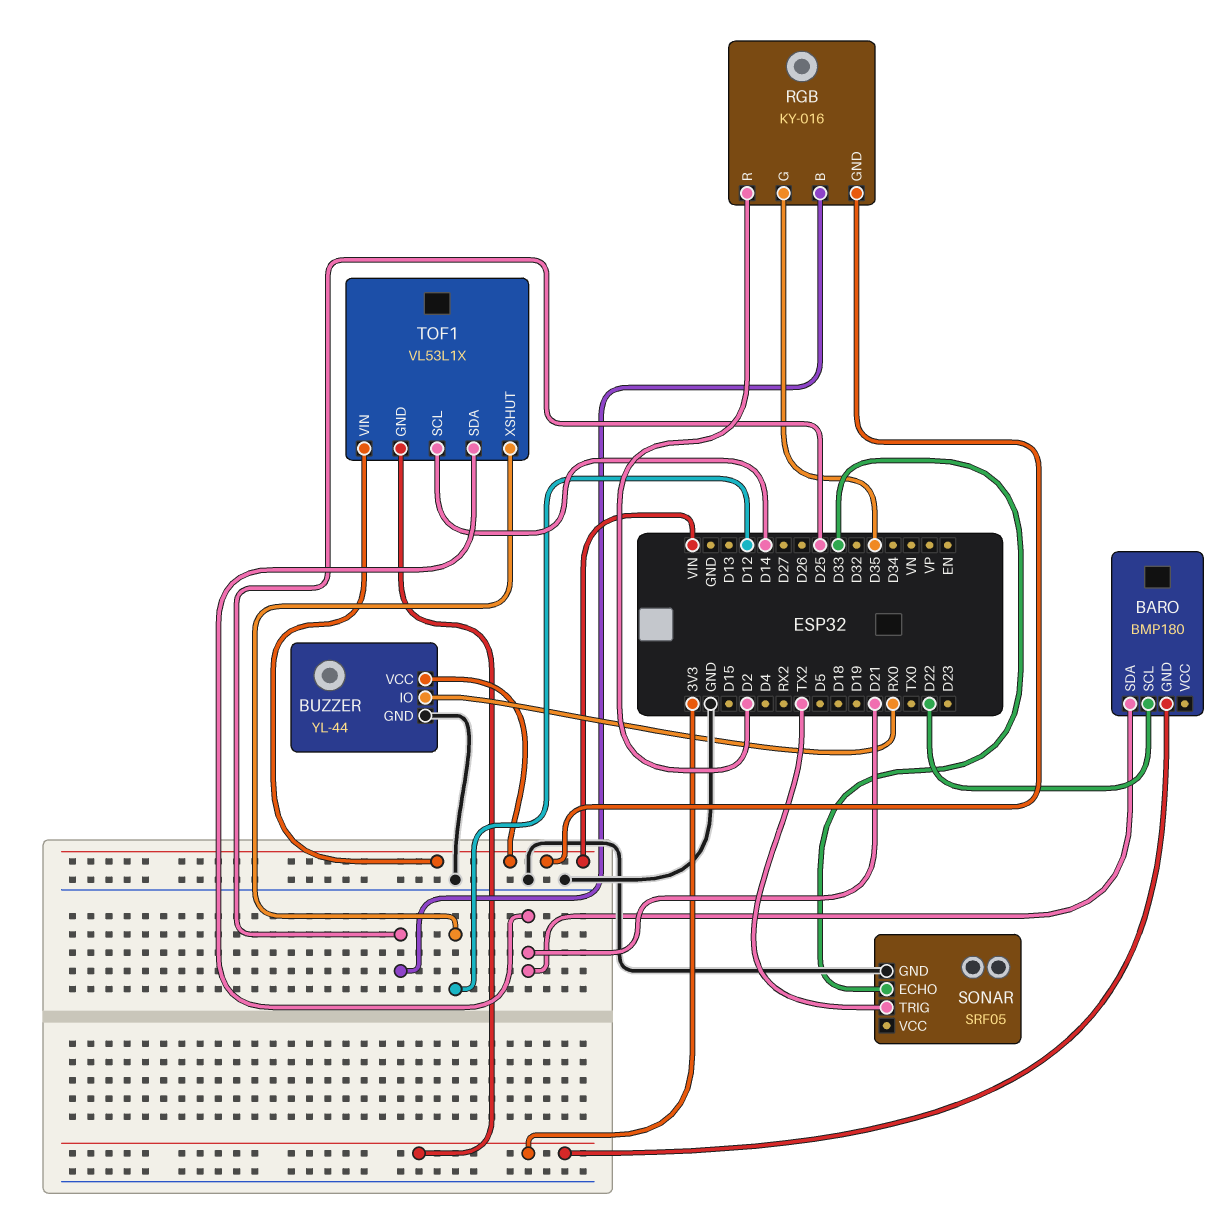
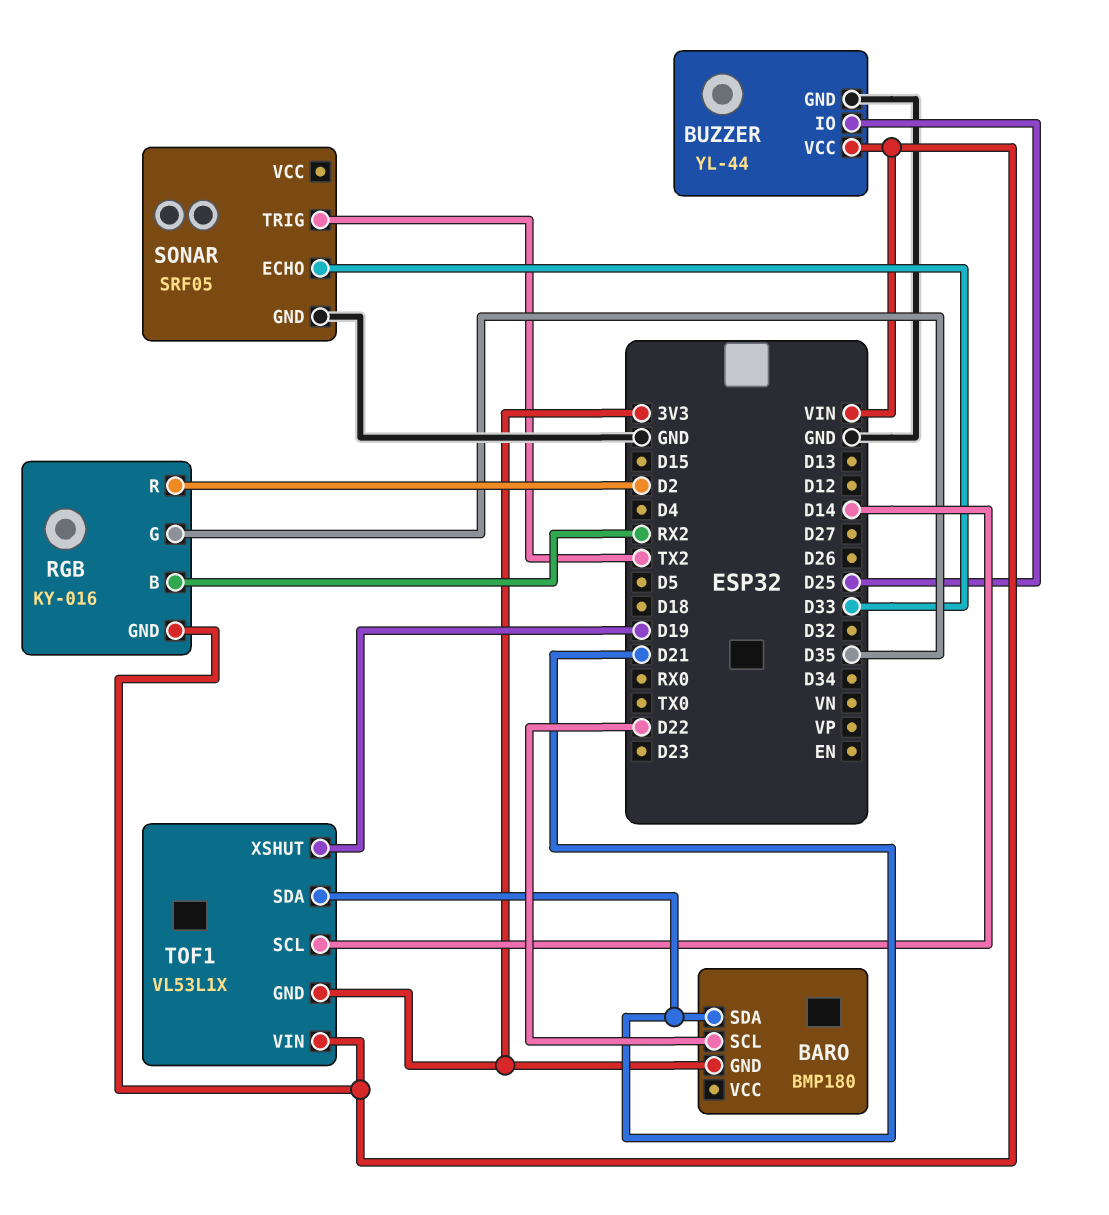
BUZZER pin IO: RX0 -> D25
RGB pin B: D25 -> RX2
TOF1 pin XSHUT: D12 -> D19

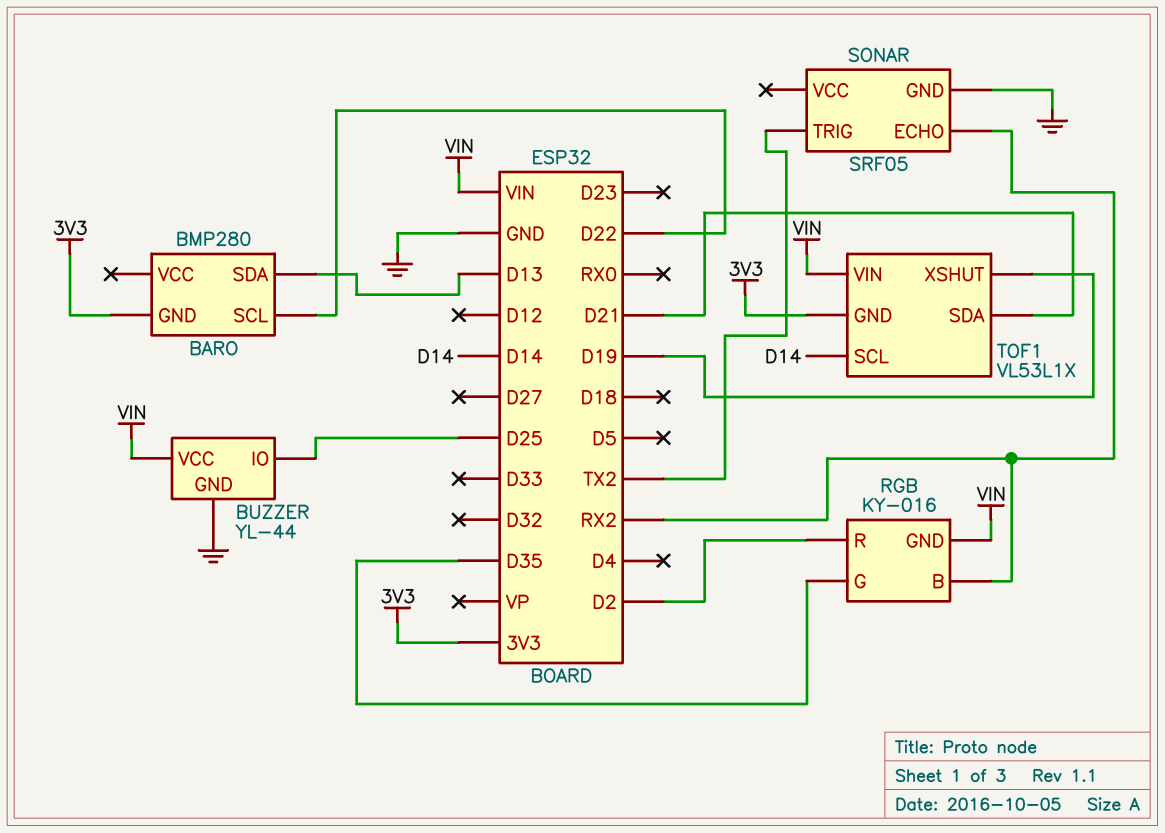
BARO: BMP180 -> BMP280
BARO pin SDA: D21 -> D13
SONAR pin ECHO: D33 -> RX2

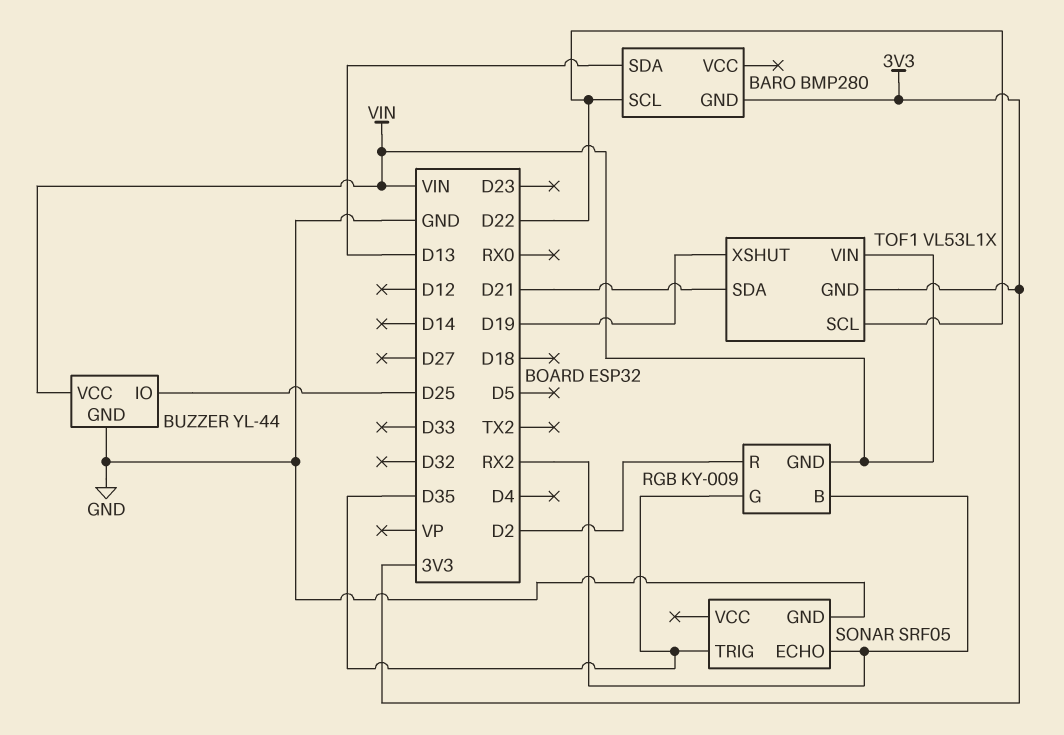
RGB: KY-016 -> KY-009
SONAR pin TRIG: TX2 -> D35
TOF1 pin SCL: D14 -> D22

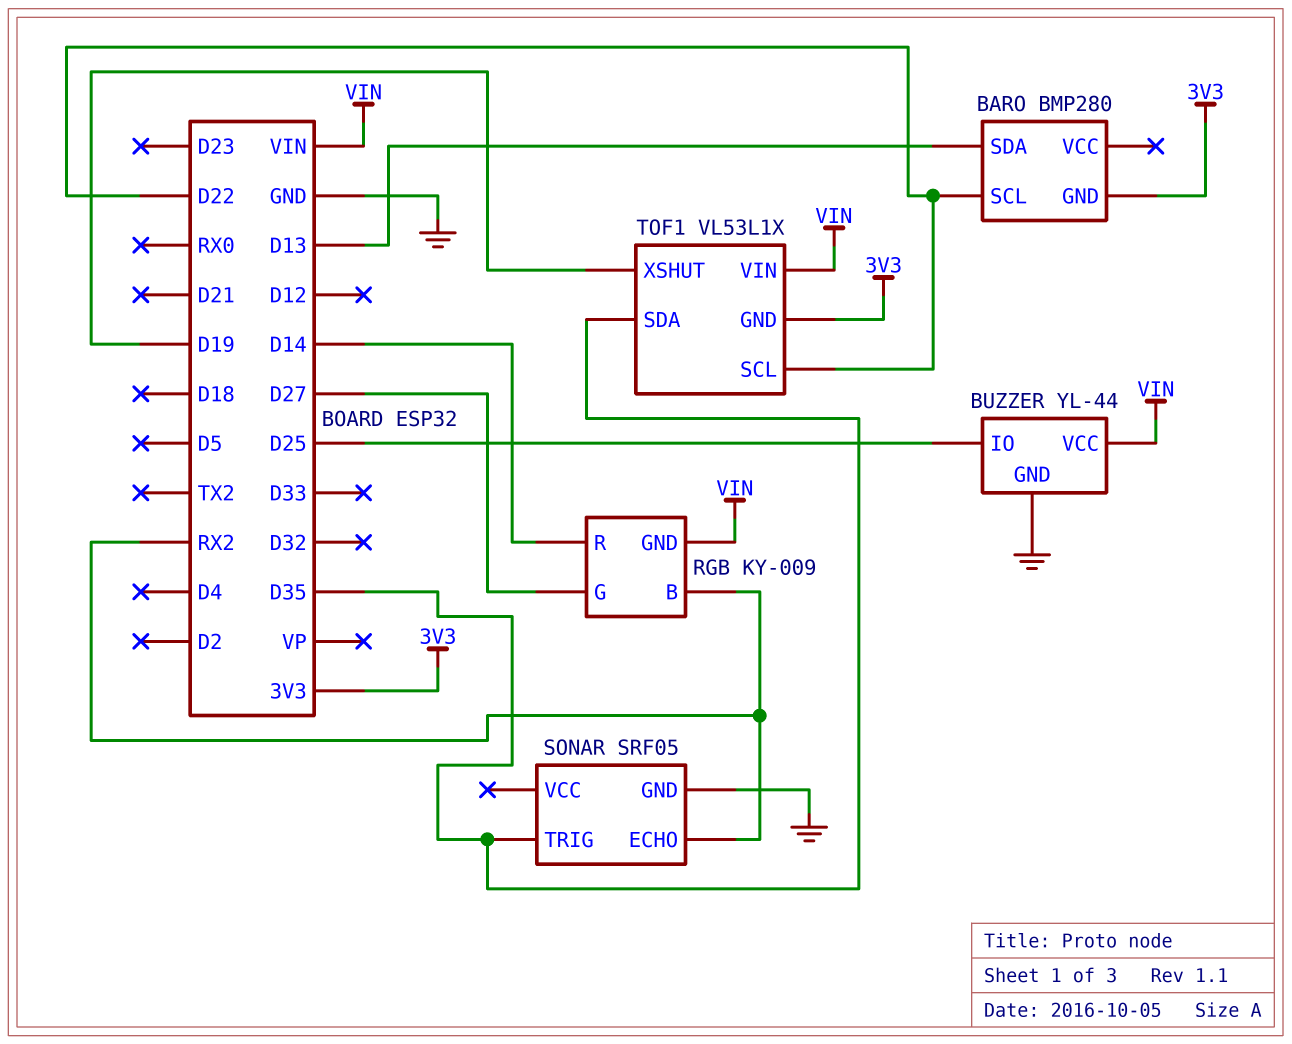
RGB pin G: D35 -> D27
RGB pin R: D2 -> D14
TOF1 pin SDA: D21 -> D35

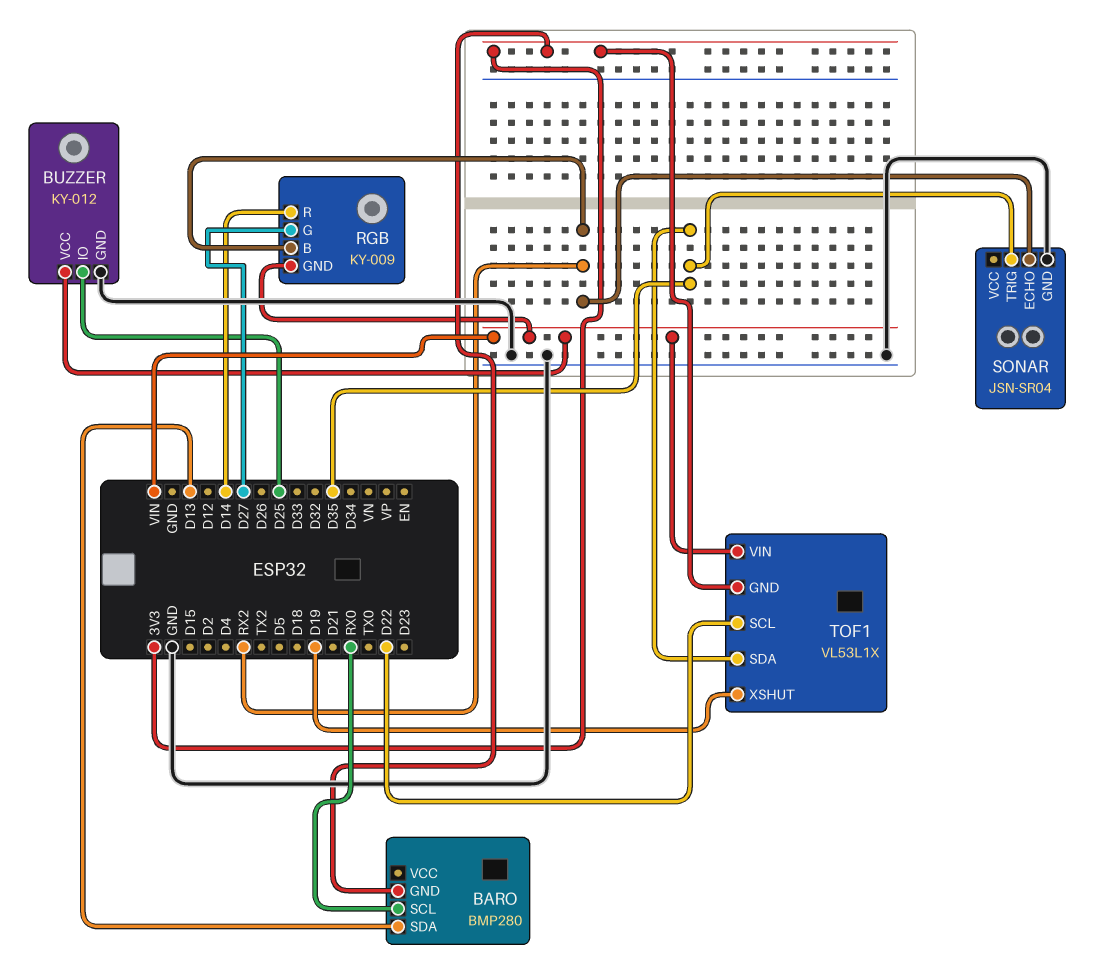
BARO pin SCL: D22 -> RX0
BUZZER: YL-44 -> KY-012
SONAR: SRF05 -> JSN-SR04

